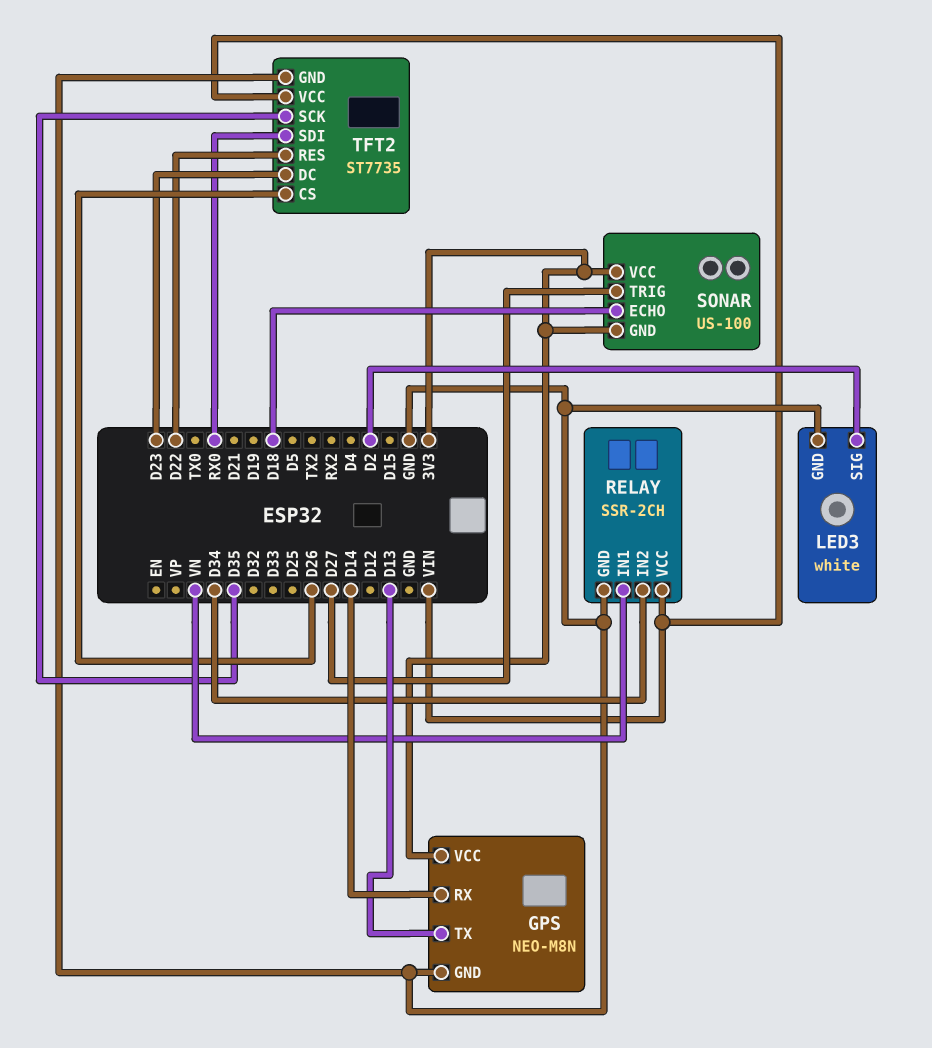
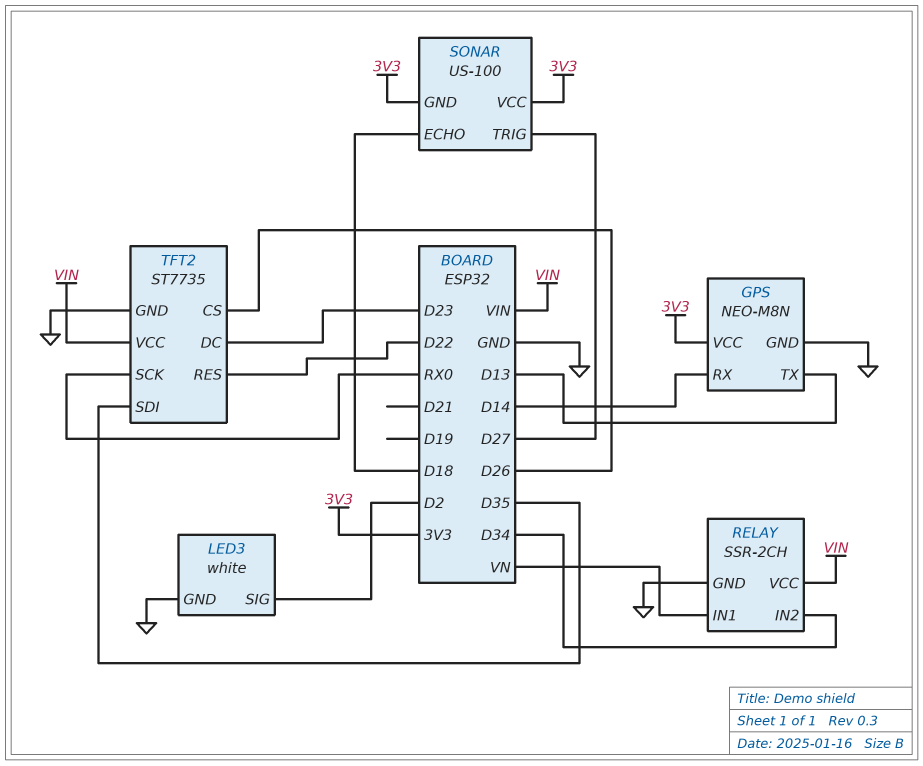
TFT2 pin SCK: D35 -> RX0
TFT2 pin SDI: RX0 -> D35

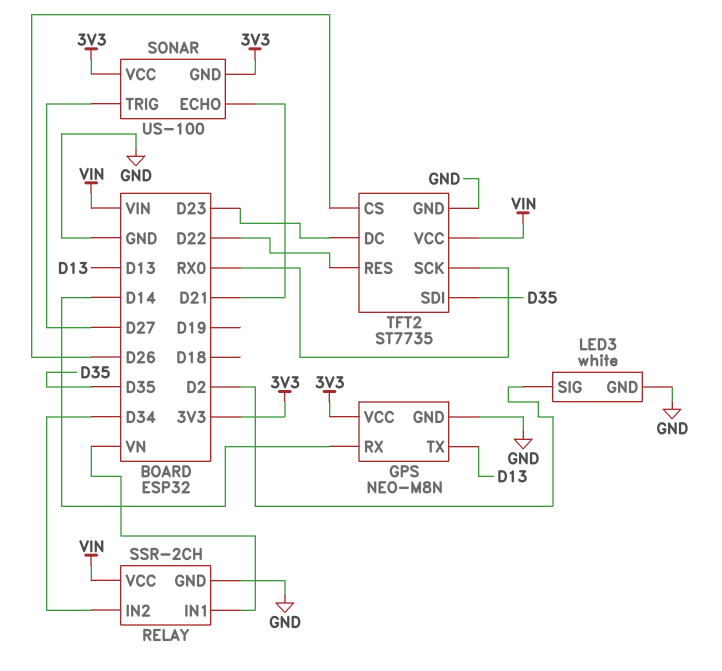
SONAR pin ECHO: D18 -> D21

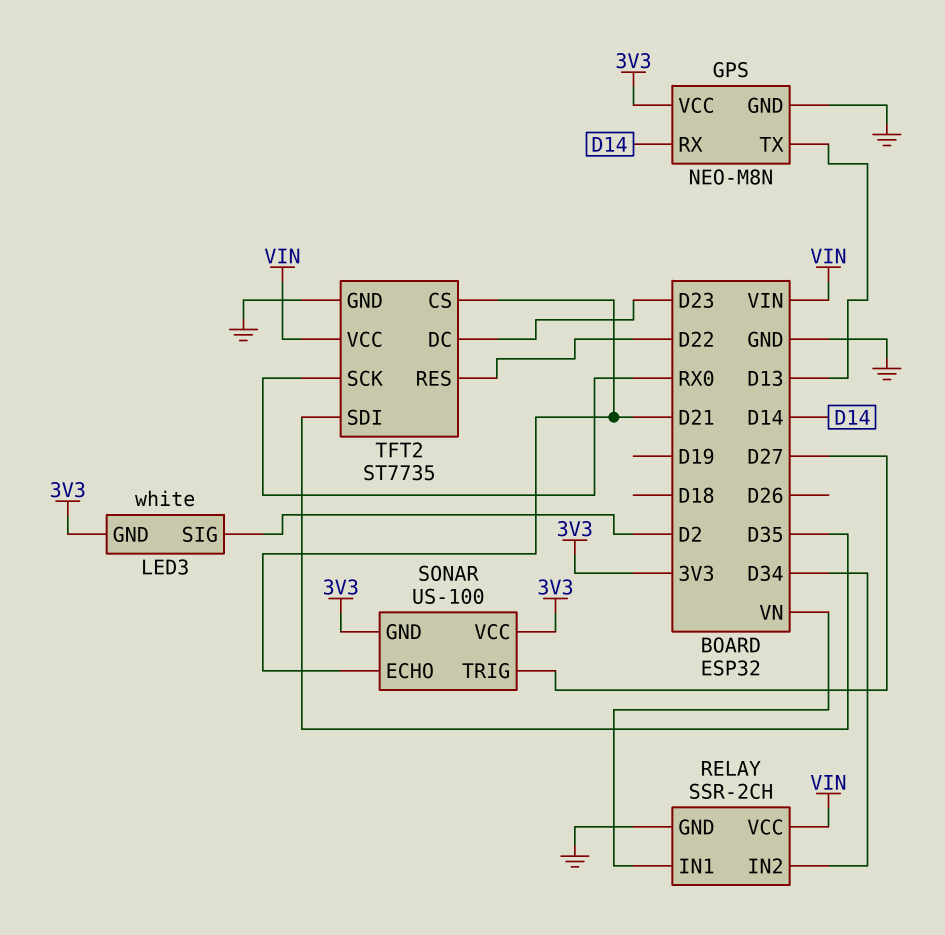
LED3 pin GND: GND -> 3V3
TFT2 pin CS: D26 -> D21

